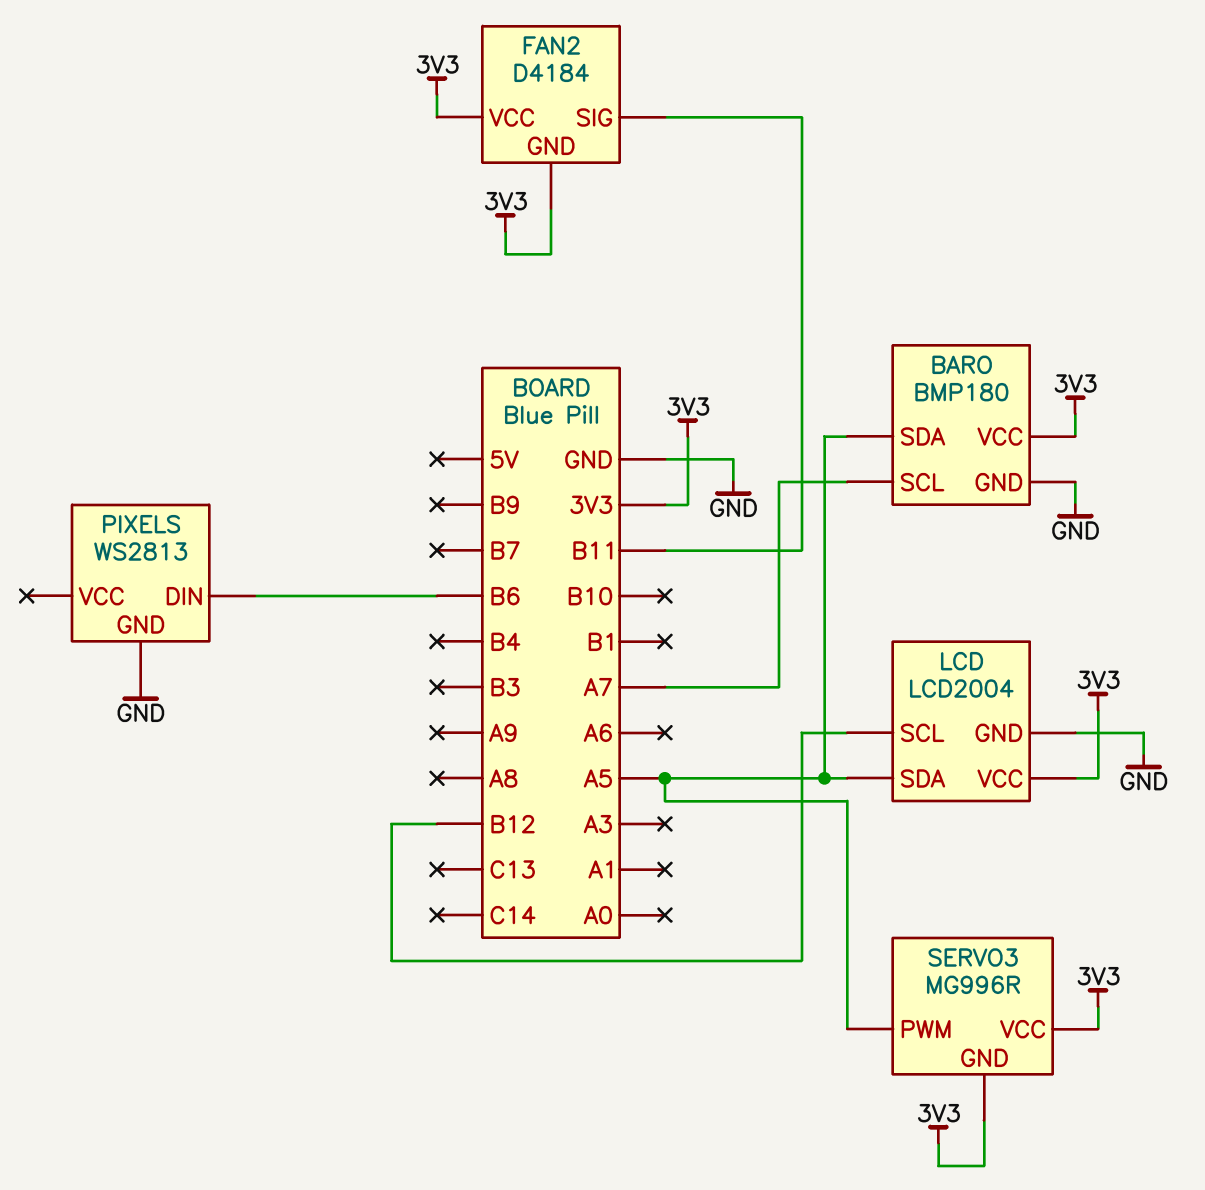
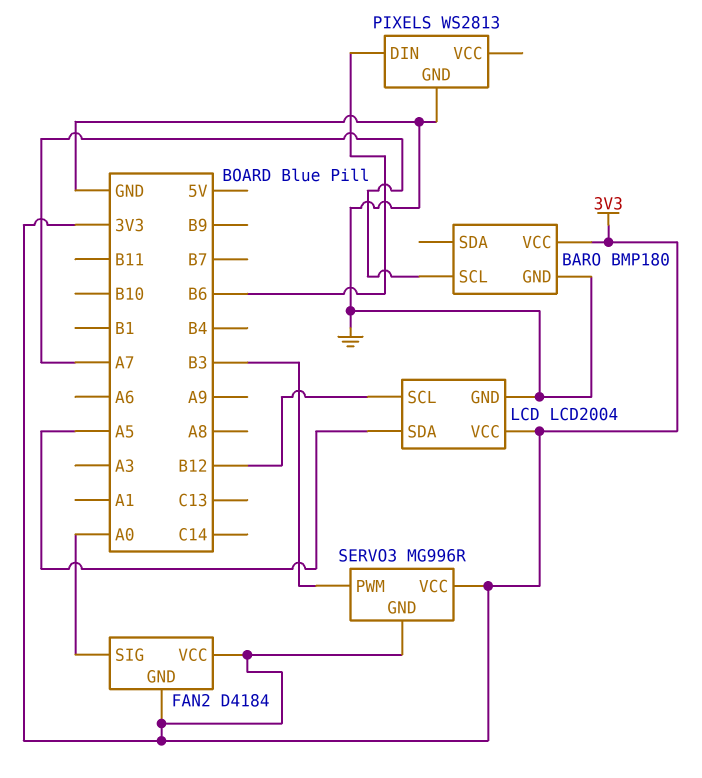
BARO pin SDA: A5 -> none
FAN2 pin SIG: B11 -> A0
SERVO3 pin PWM: A5 -> B3

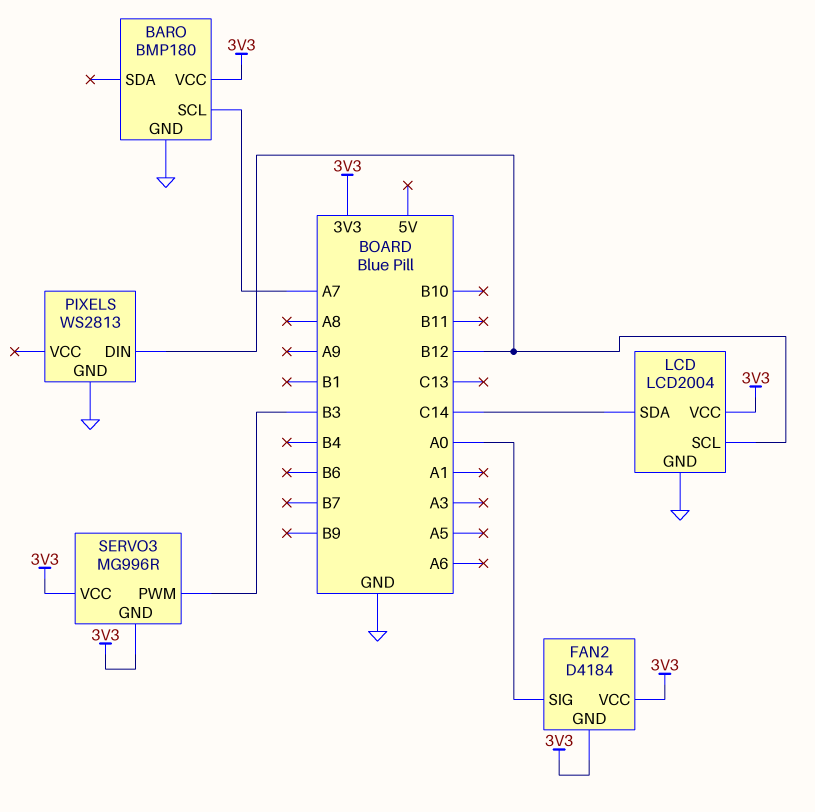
LCD pin SDA: A5 -> C14
PIXELS pin DIN: B6 -> B12

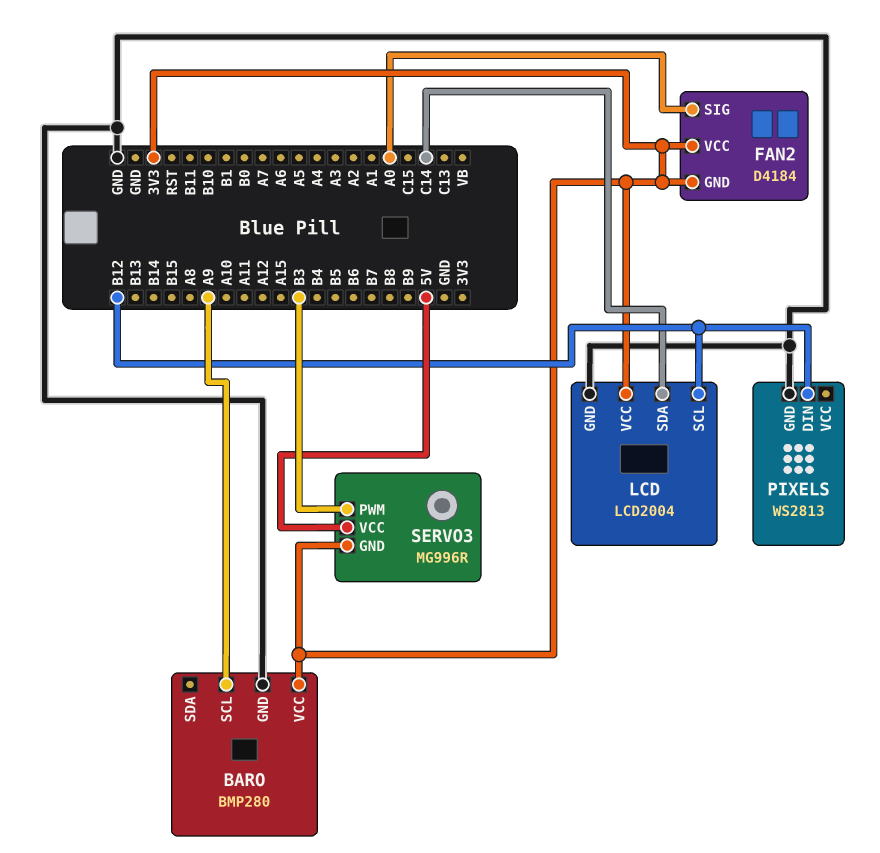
BARO: BMP180 -> BMP280
BARO pin SCL: A7 -> A9
SERVO3 pin VCC: 3V3 -> 5V

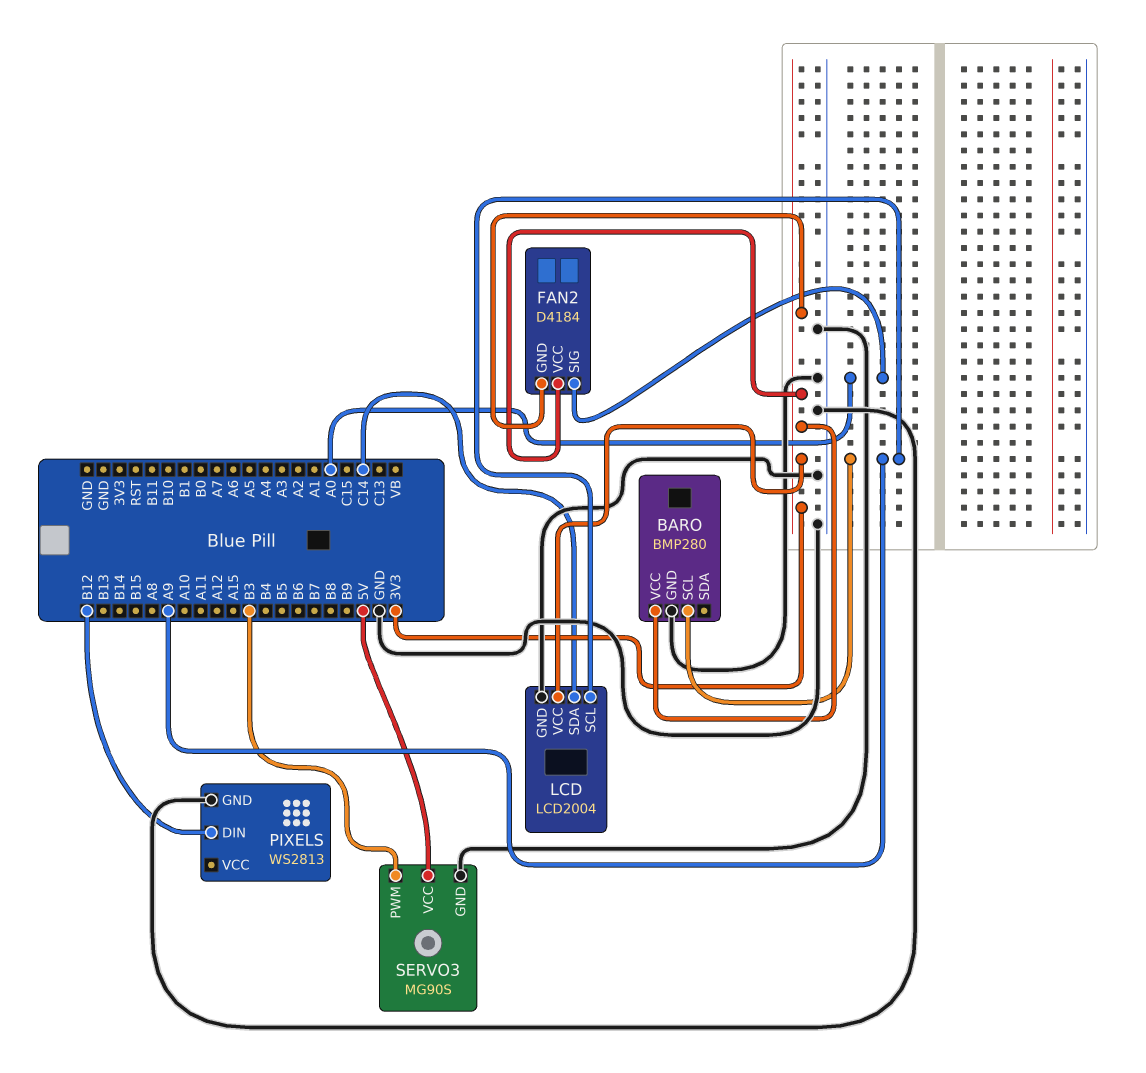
LCD pin SCL: B12 -> A9
SERVO3: MG996R -> MG90S
SERVO3 pin GND: 3V3 -> GND

